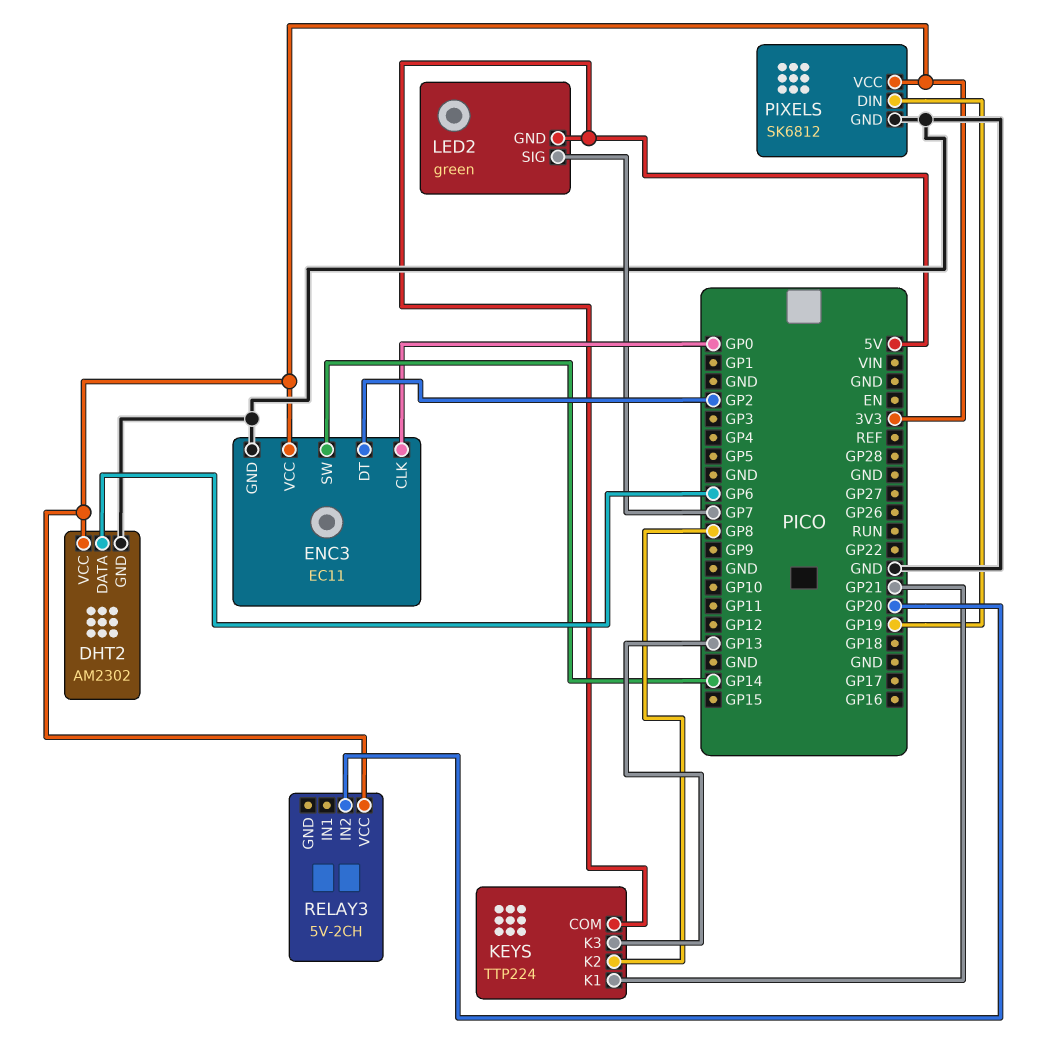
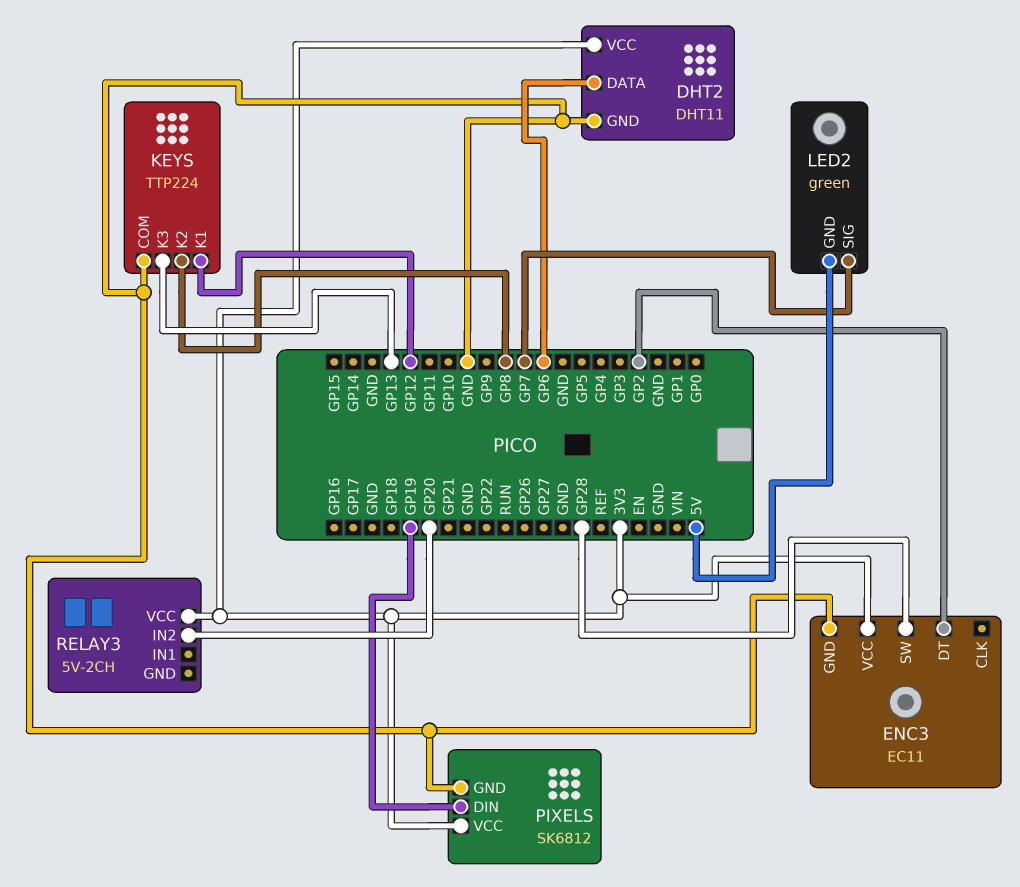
DHT2: AM2302 -> DHT11
ENC3 pin CLK: GP0 -> none
ENC3 pin SW: GP14 -> GP28
KEYS pin COM: 5V -> GND
KEYS pin K1: GP21 -> GP12

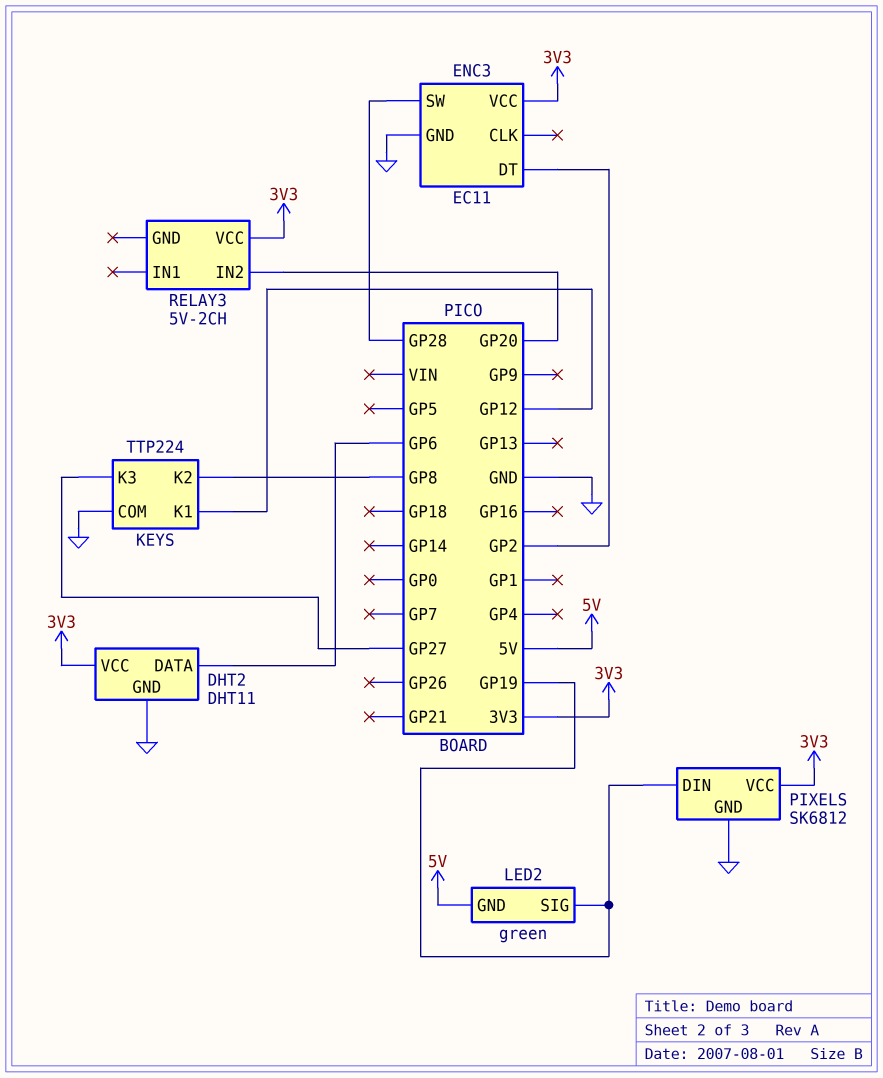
KEYS pin K3: GP13 -> GP27
LED2 pin SIG: GP7 -> GP19

